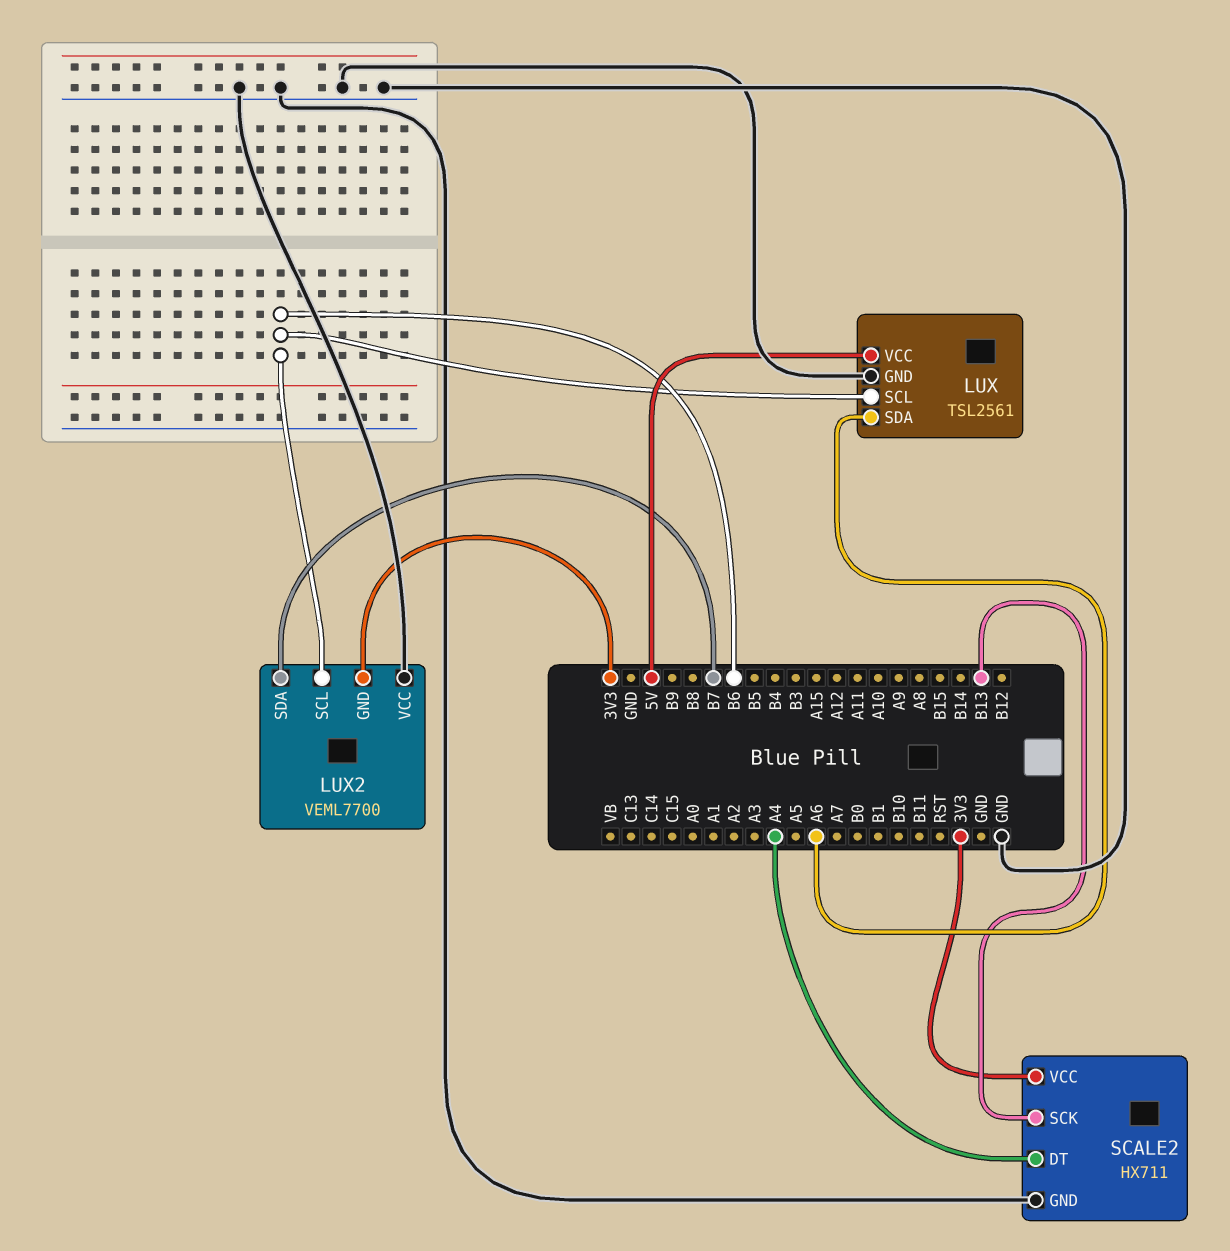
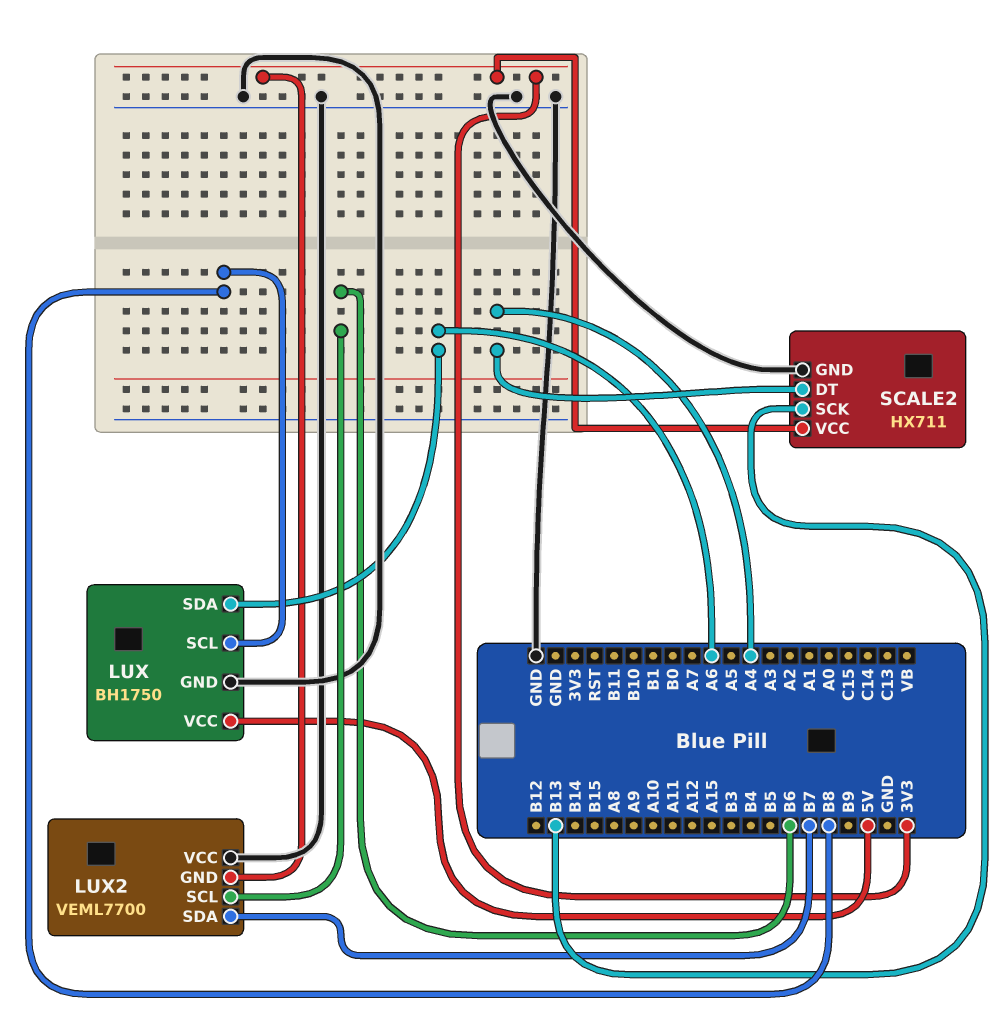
LUX: TSL2561 -> BH1750
LUX pin SCL: B6 -> B8

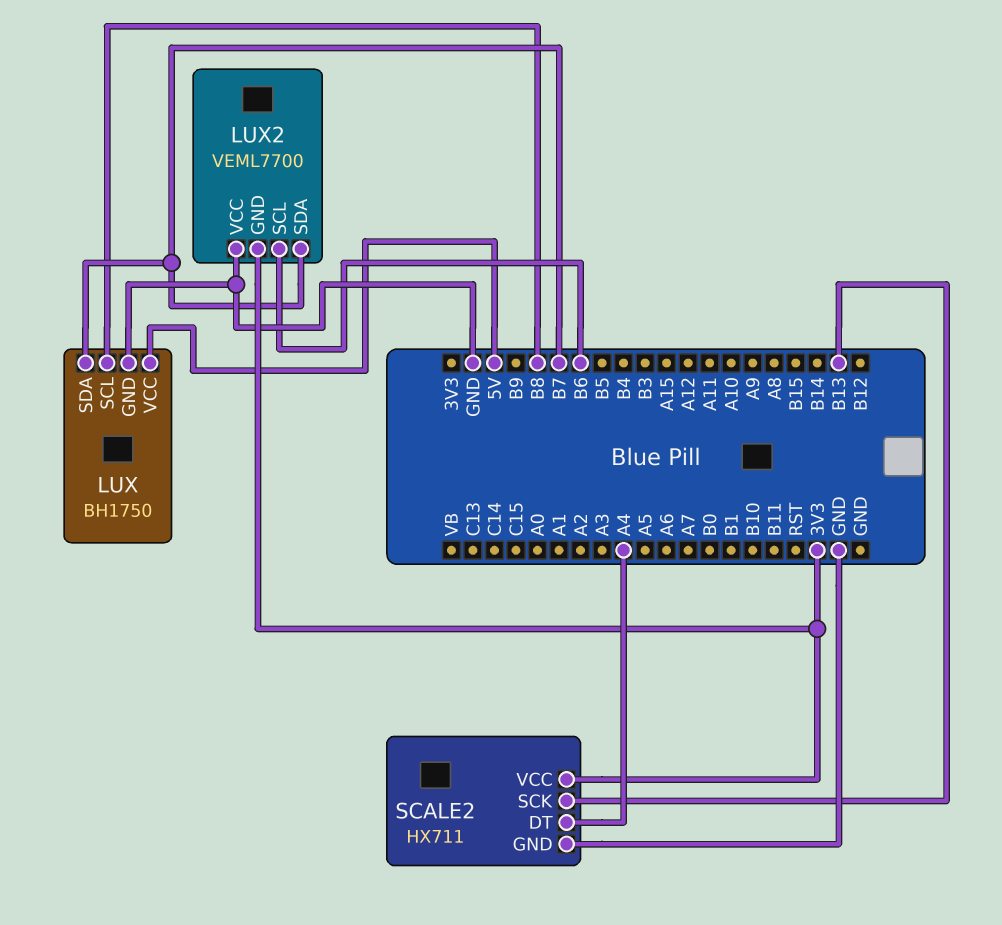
LUX pin SDA: A6 -> B7

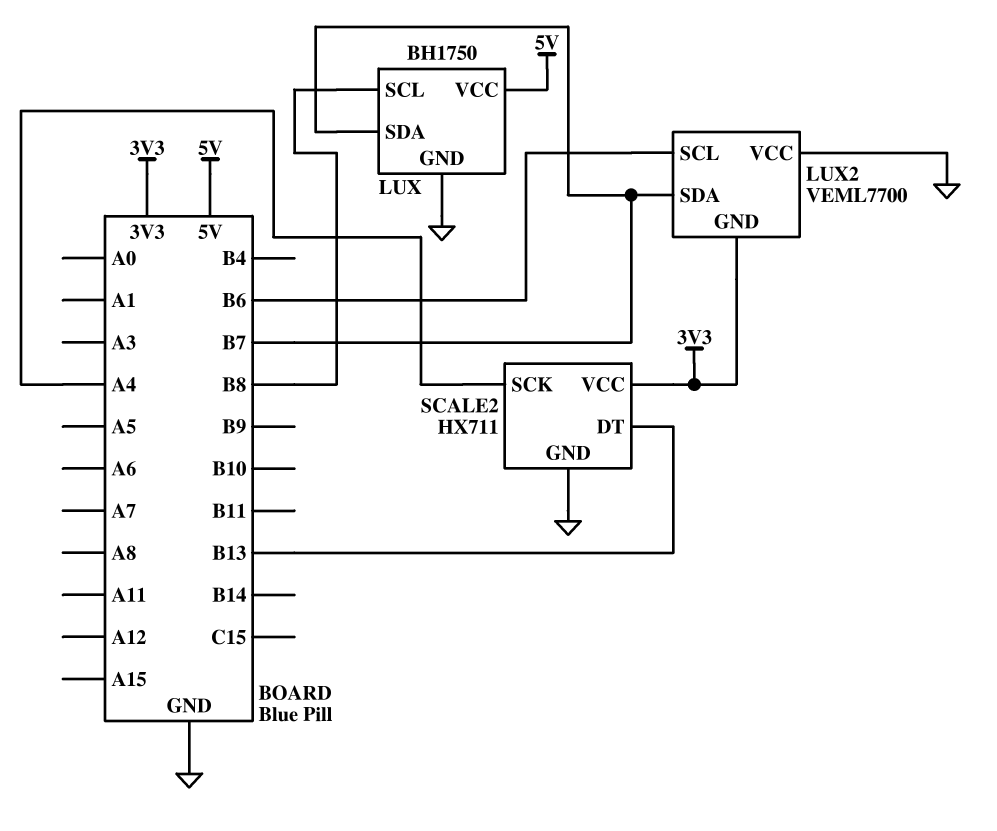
SCALE2 pin DT: A4 -> B13
SCALE2 pin SCK: B13 -> A4

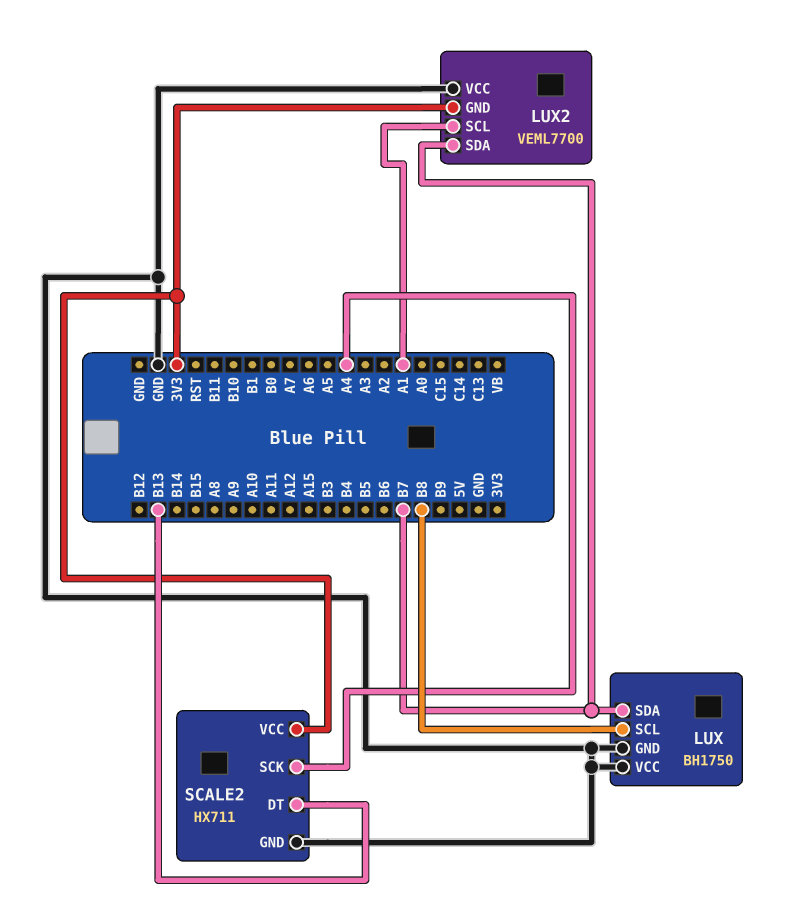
LUX pin VCC: 5V -> GND
LUX2 pin SCL: B6 -> A1

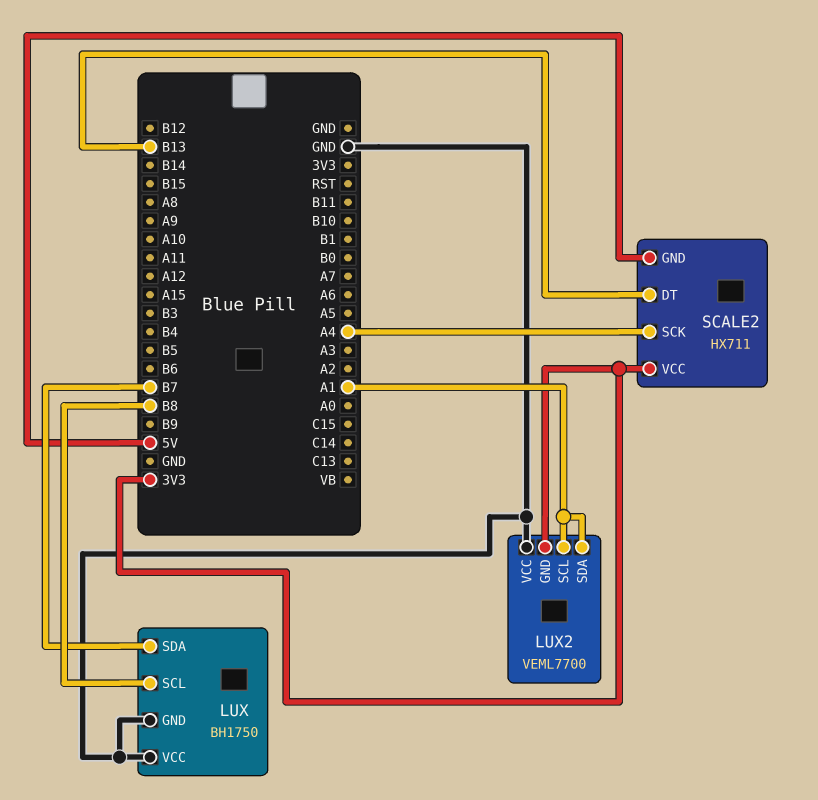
LUX2 pin SDA: B7 -> A1
SCALE2 pin GND: GND -> 5V

